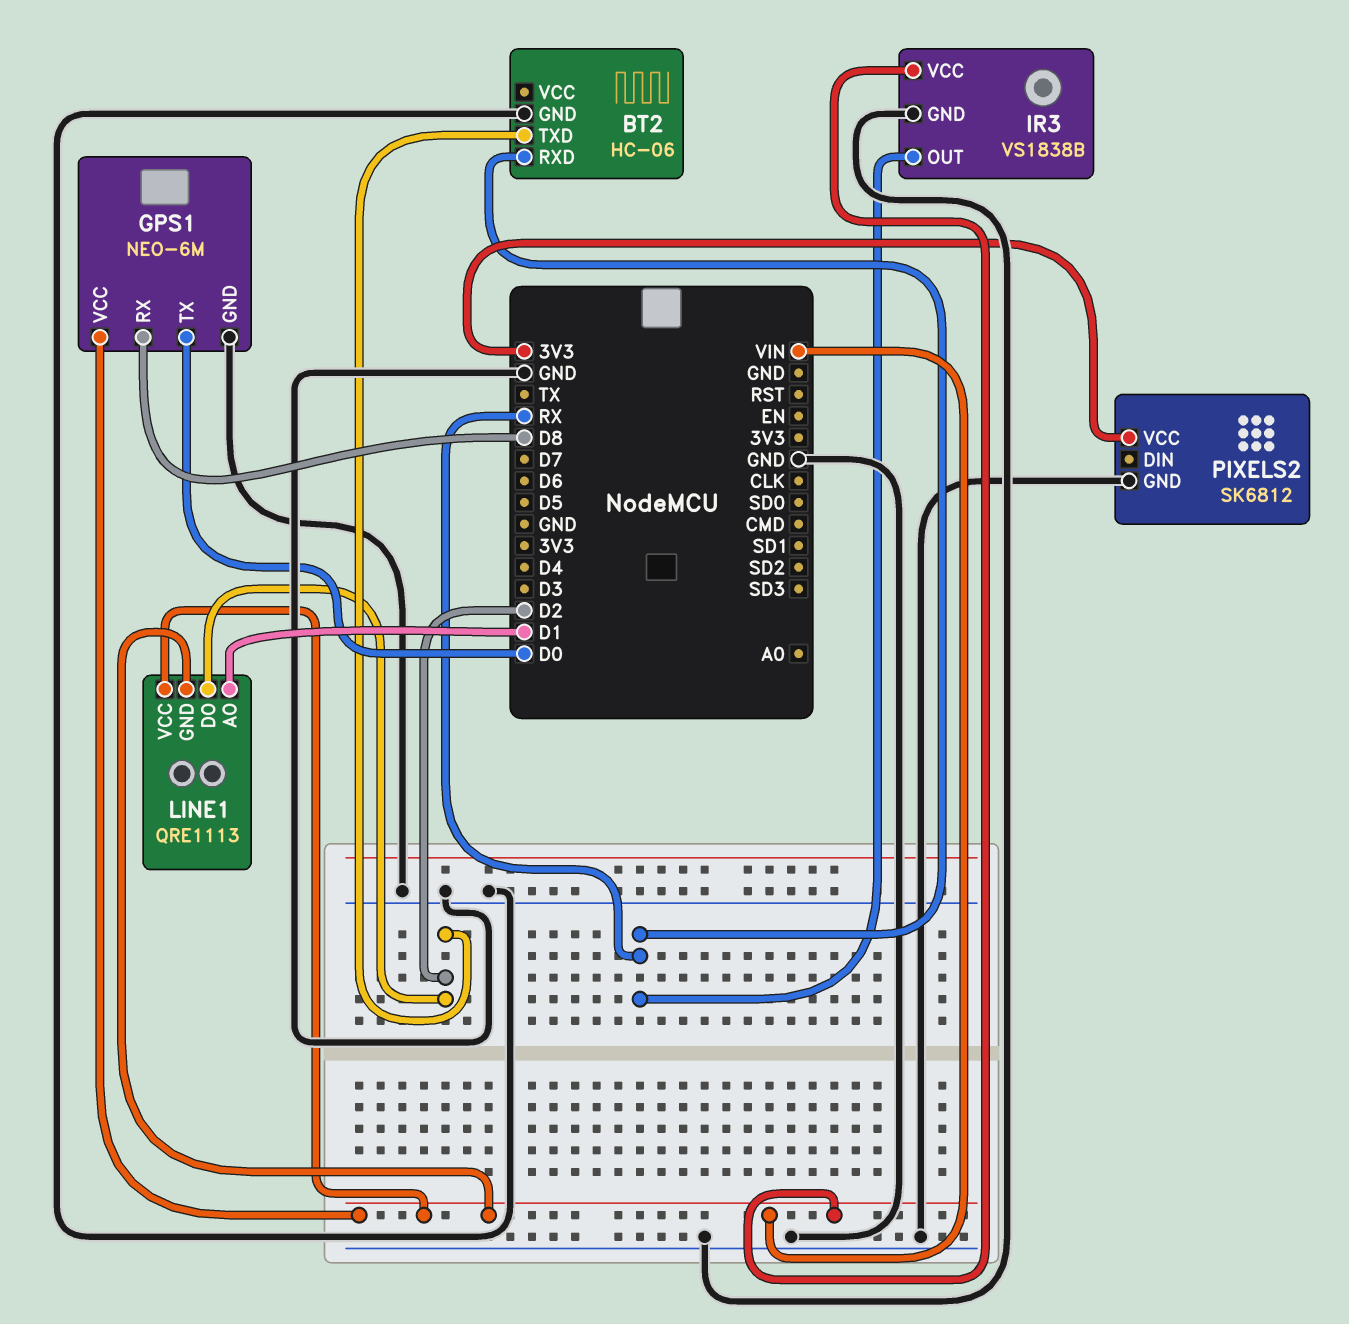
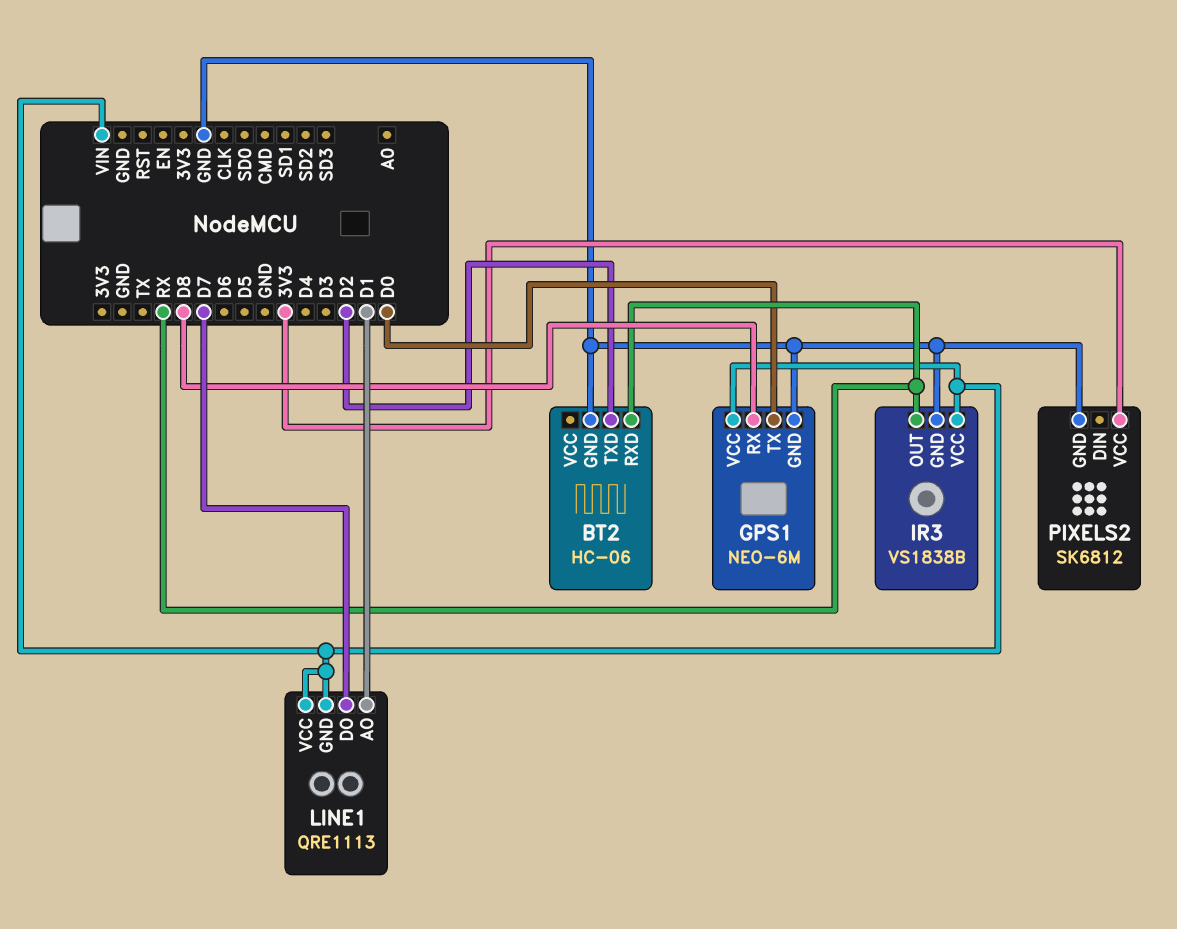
LINE1 pin DO: D2 -> D7

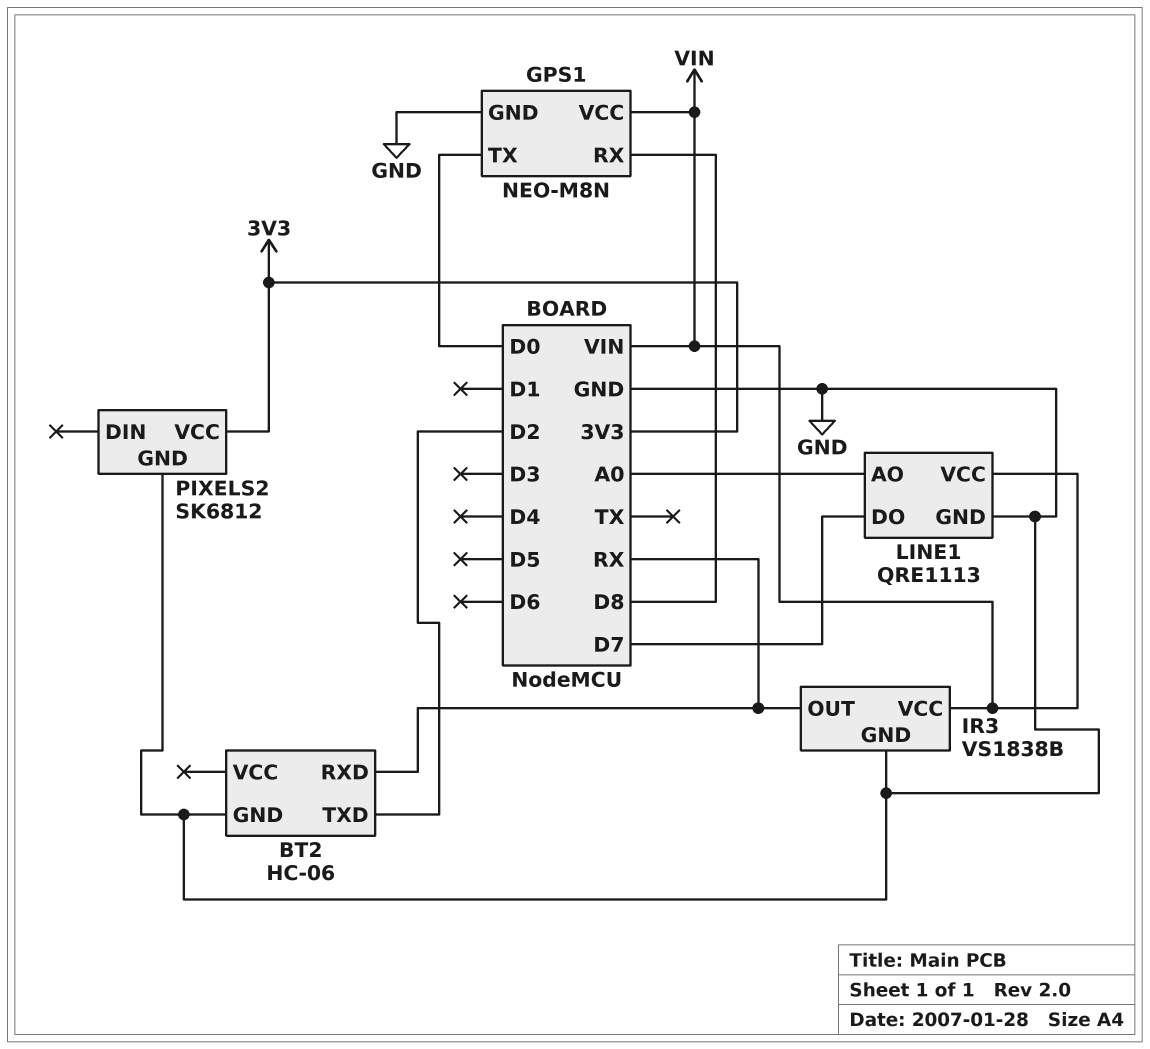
GPS1: NEO-6M -> NEO-M8N
LINE1 pin AO: D1 -> A0
LINE1 pin GND: VIN -> GND

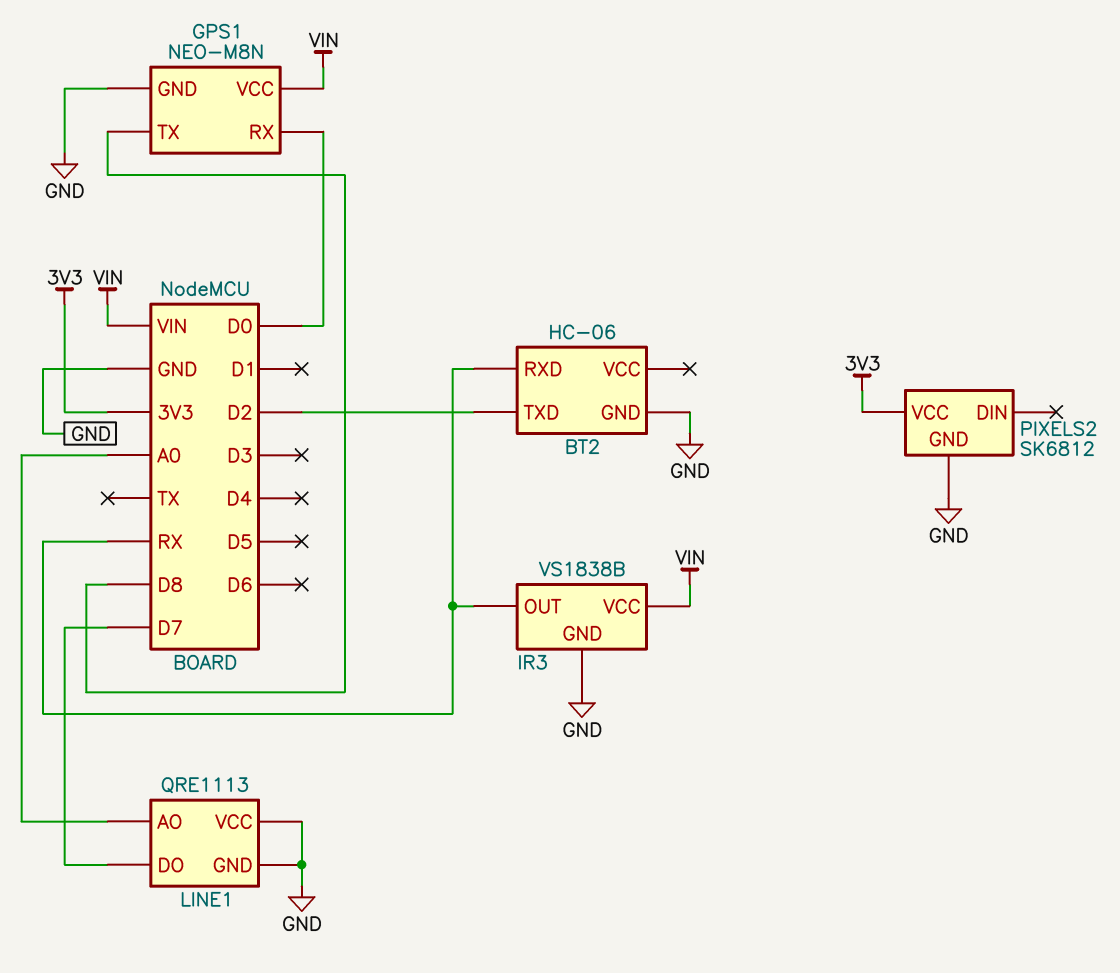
GPS1 pin RX: D8 -> D0
GPS1 pin TX: D0 -> D8
LINE1 pin VCC: VIN -> GND

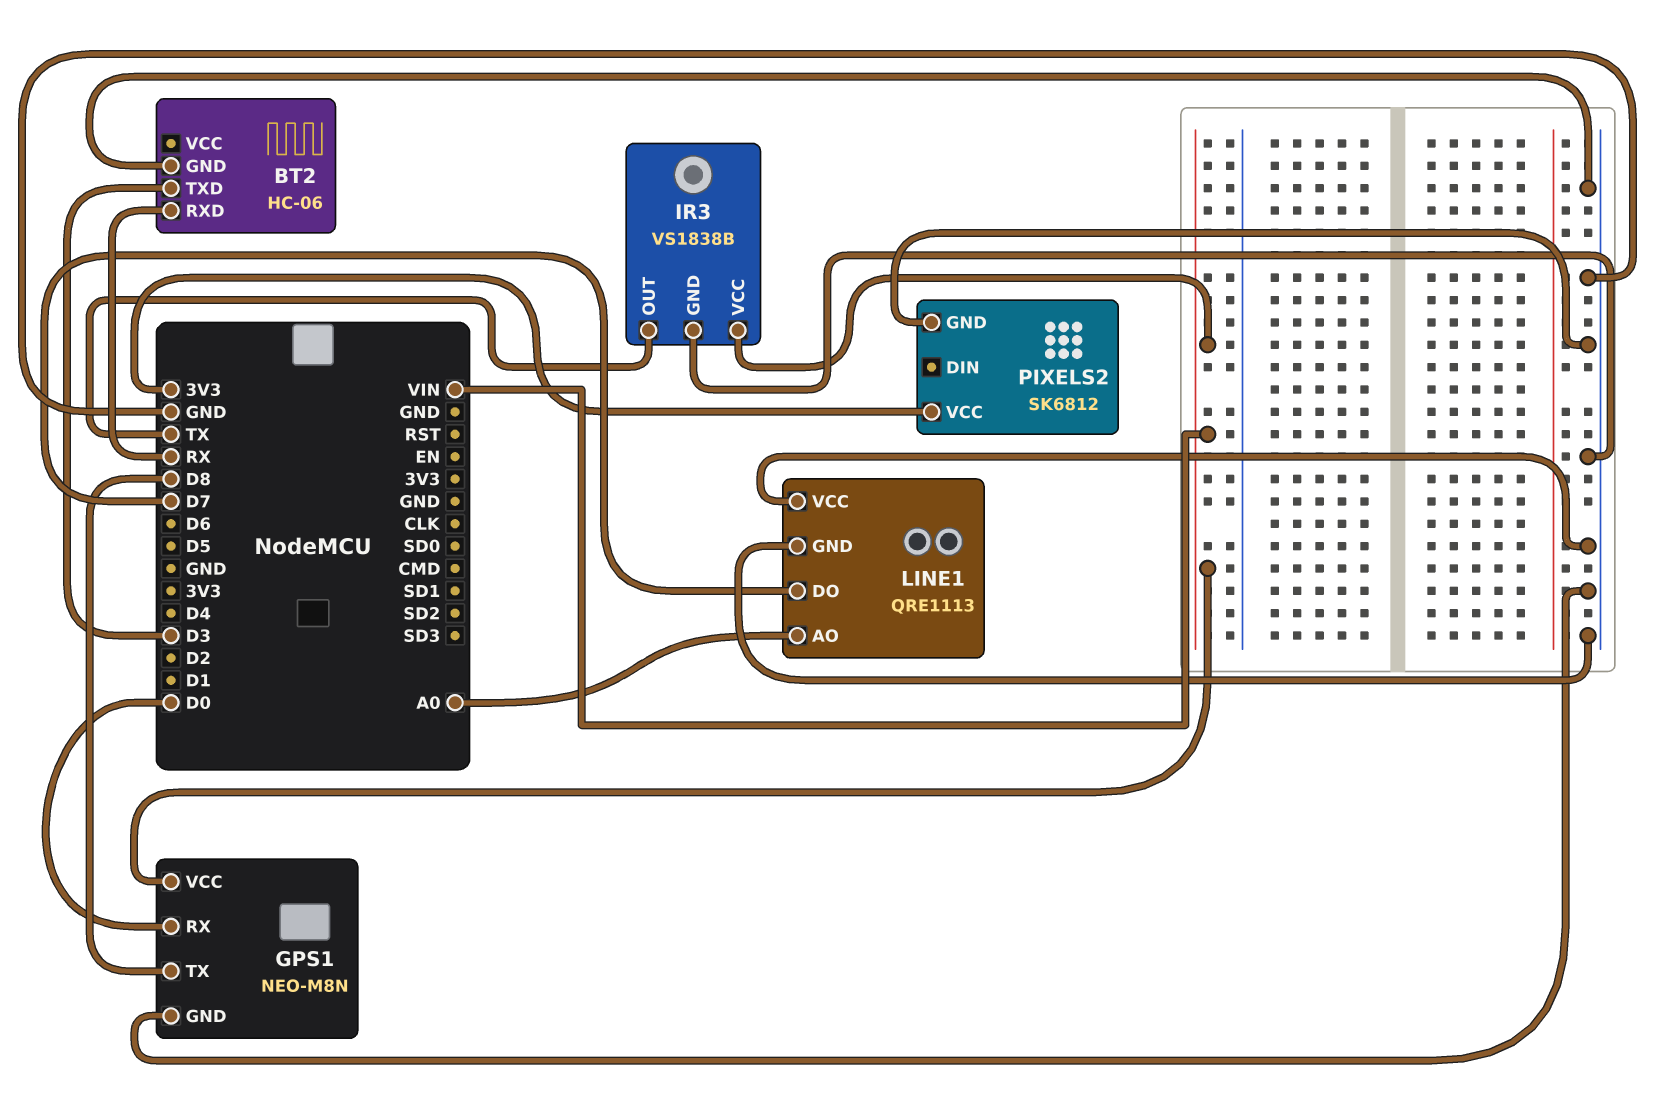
BT2 pin TXD: D2 -> D3
IR3 pin OUT: RX -> TX

